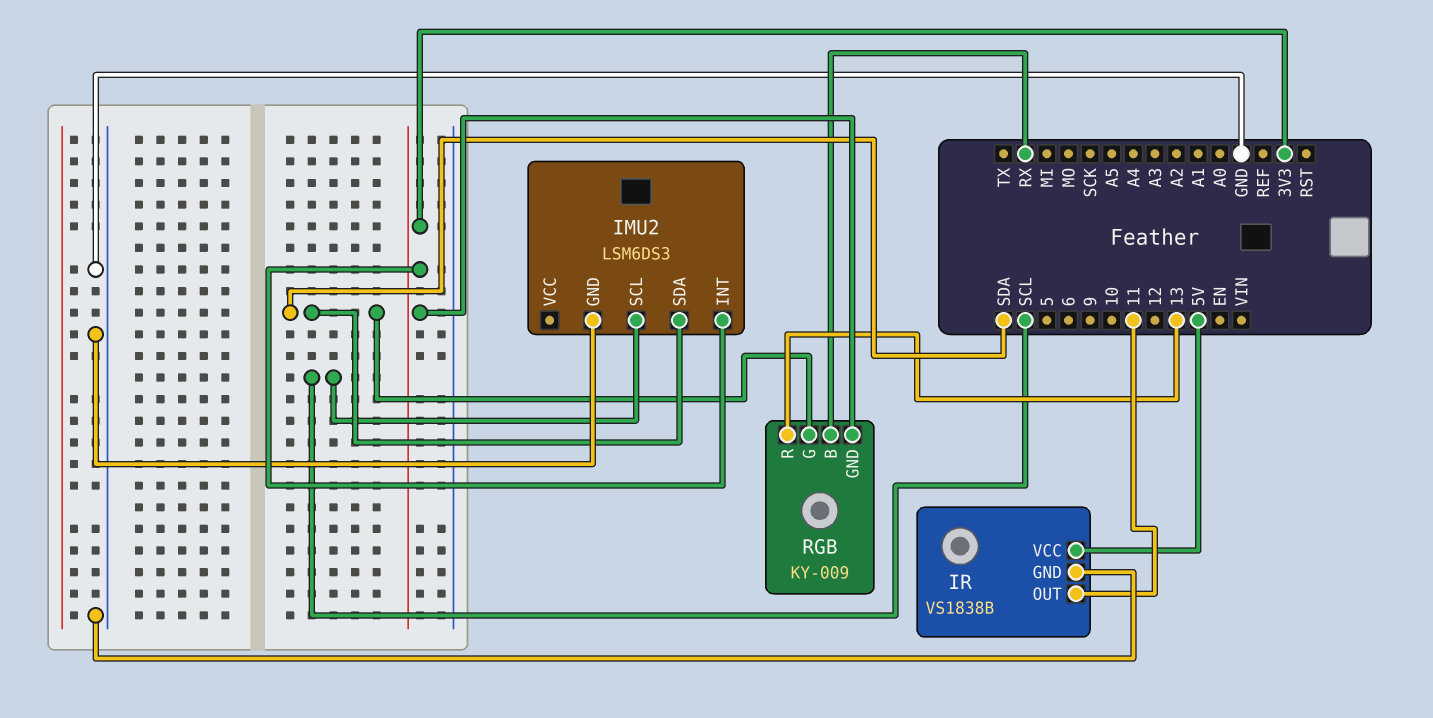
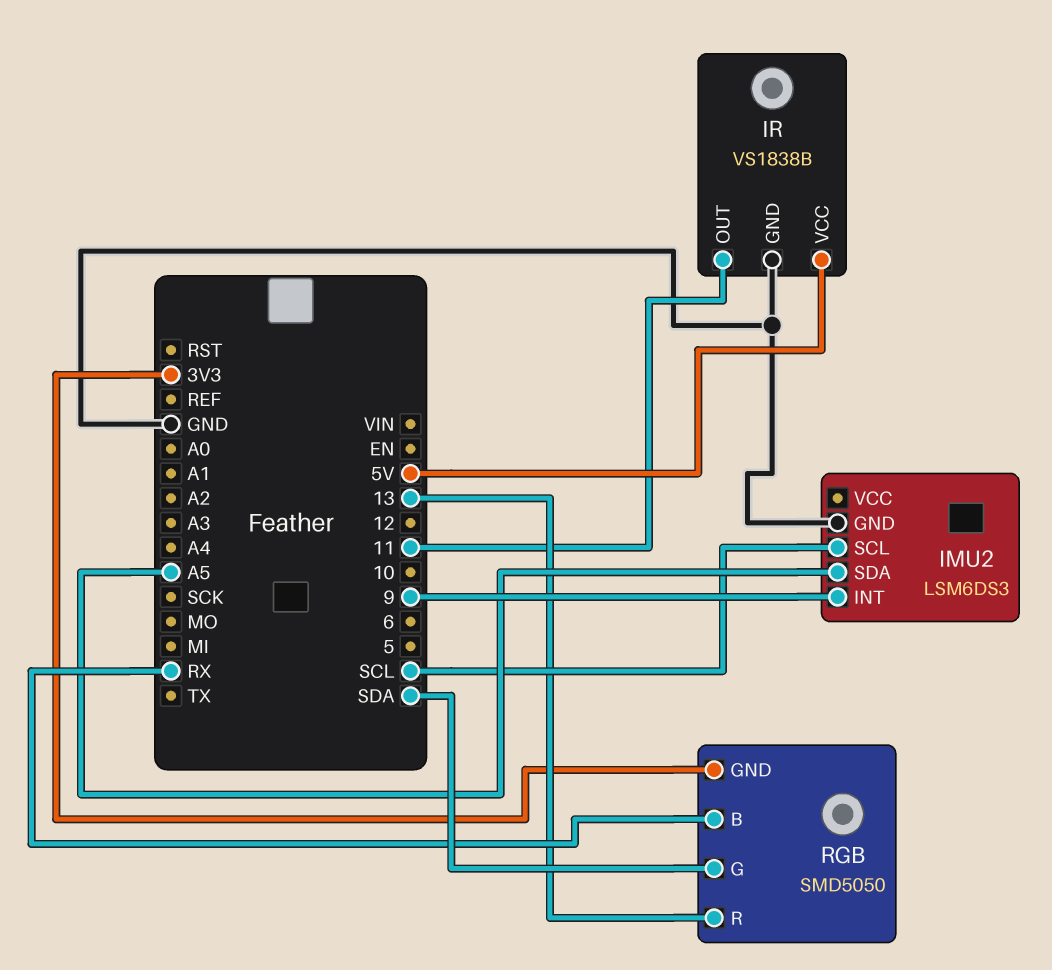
IMU2 pin INT: 3V3 -> 9
IMU2 pin SDA: SDA -> A5
RGB: KY-009 -> SMD5050

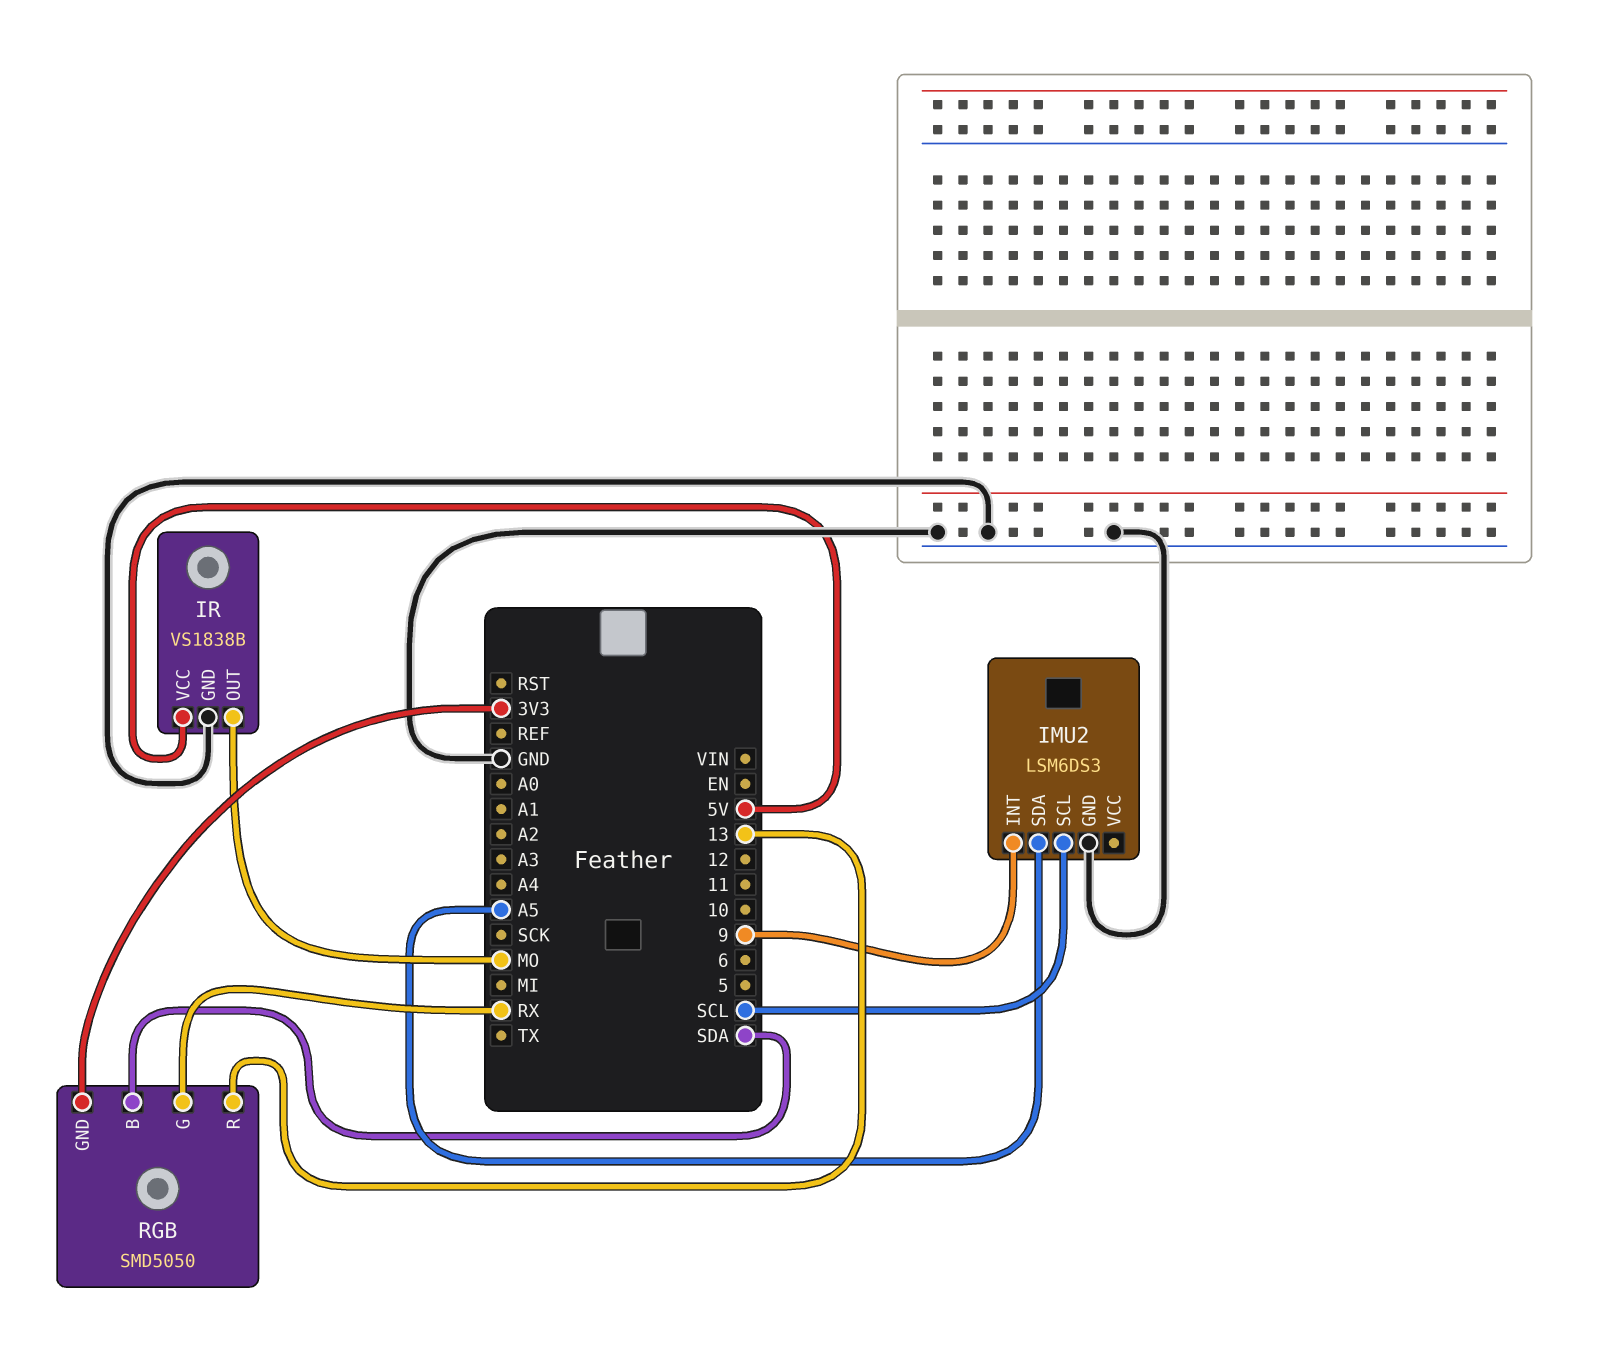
IR pin OUT: 11 -> MO
RGB pin B: RX -> SDA
RGB pin G: SDA -> RX

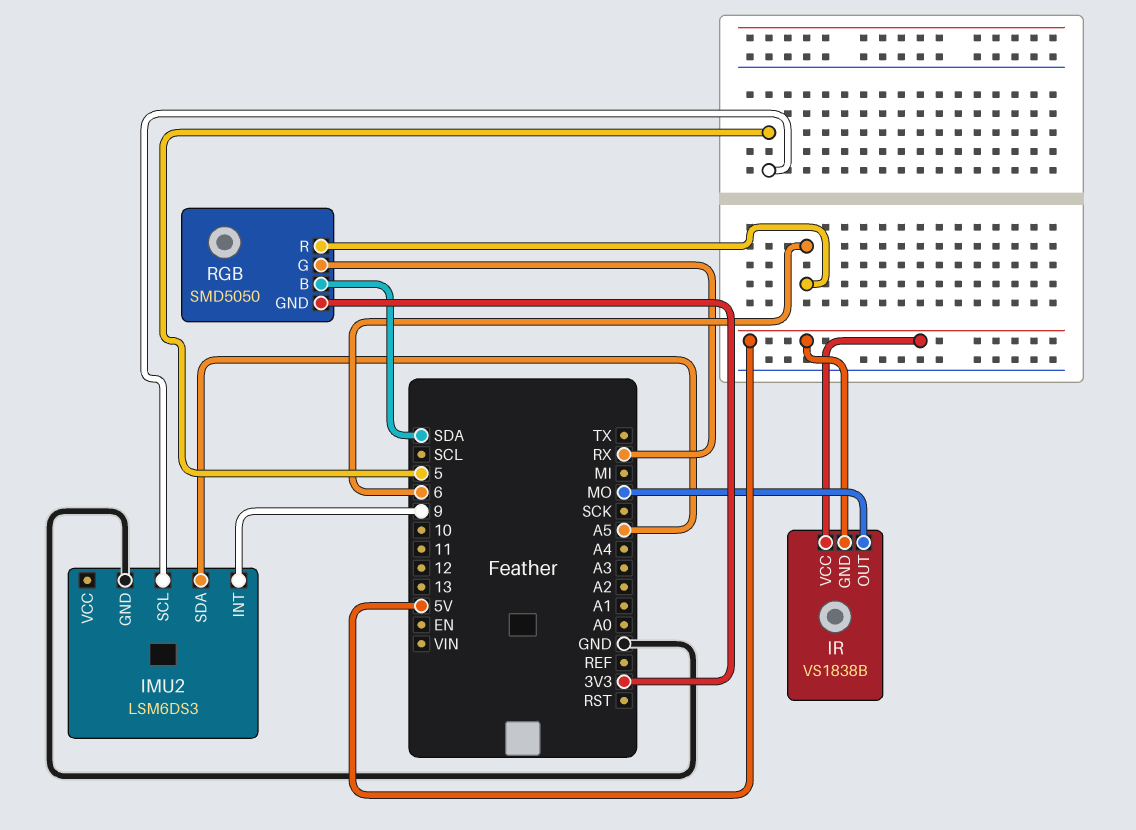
IMU2 pin SCL: SCL -> 5
IR pin GND: GND -> 5V
RGB pin R: 13 -> 6

